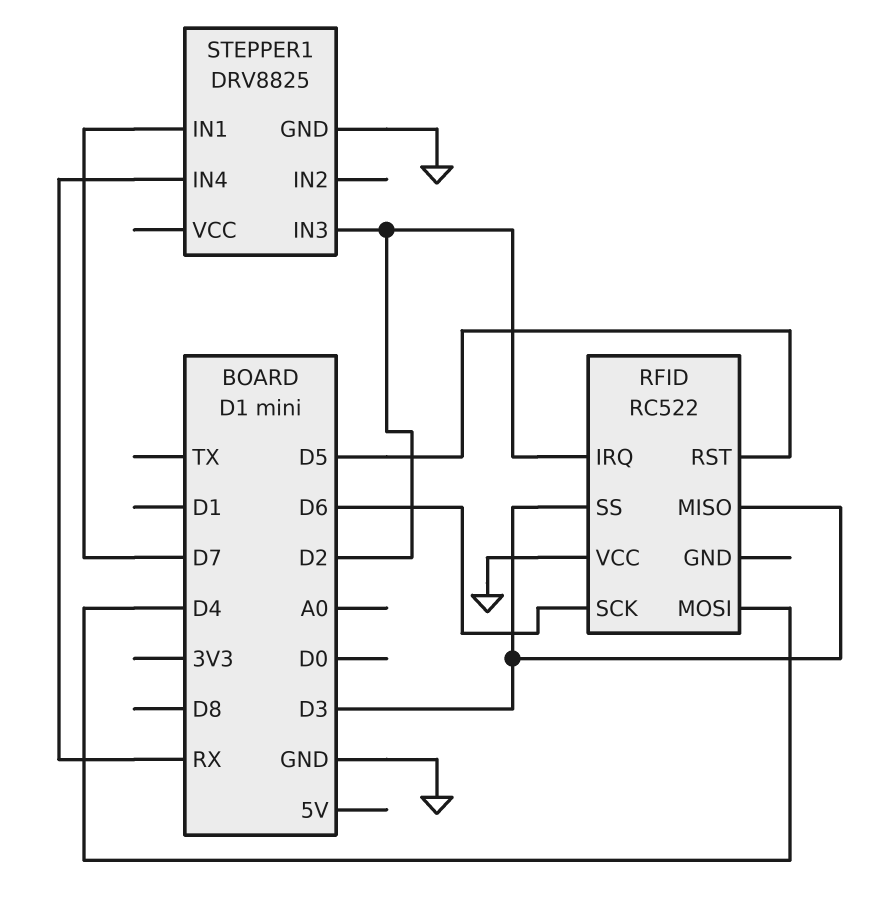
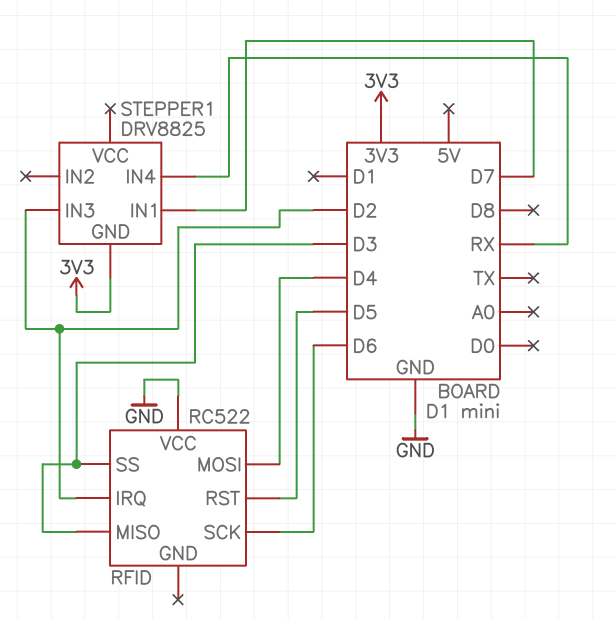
STEPPER1 pin GND: GND -> 3V3

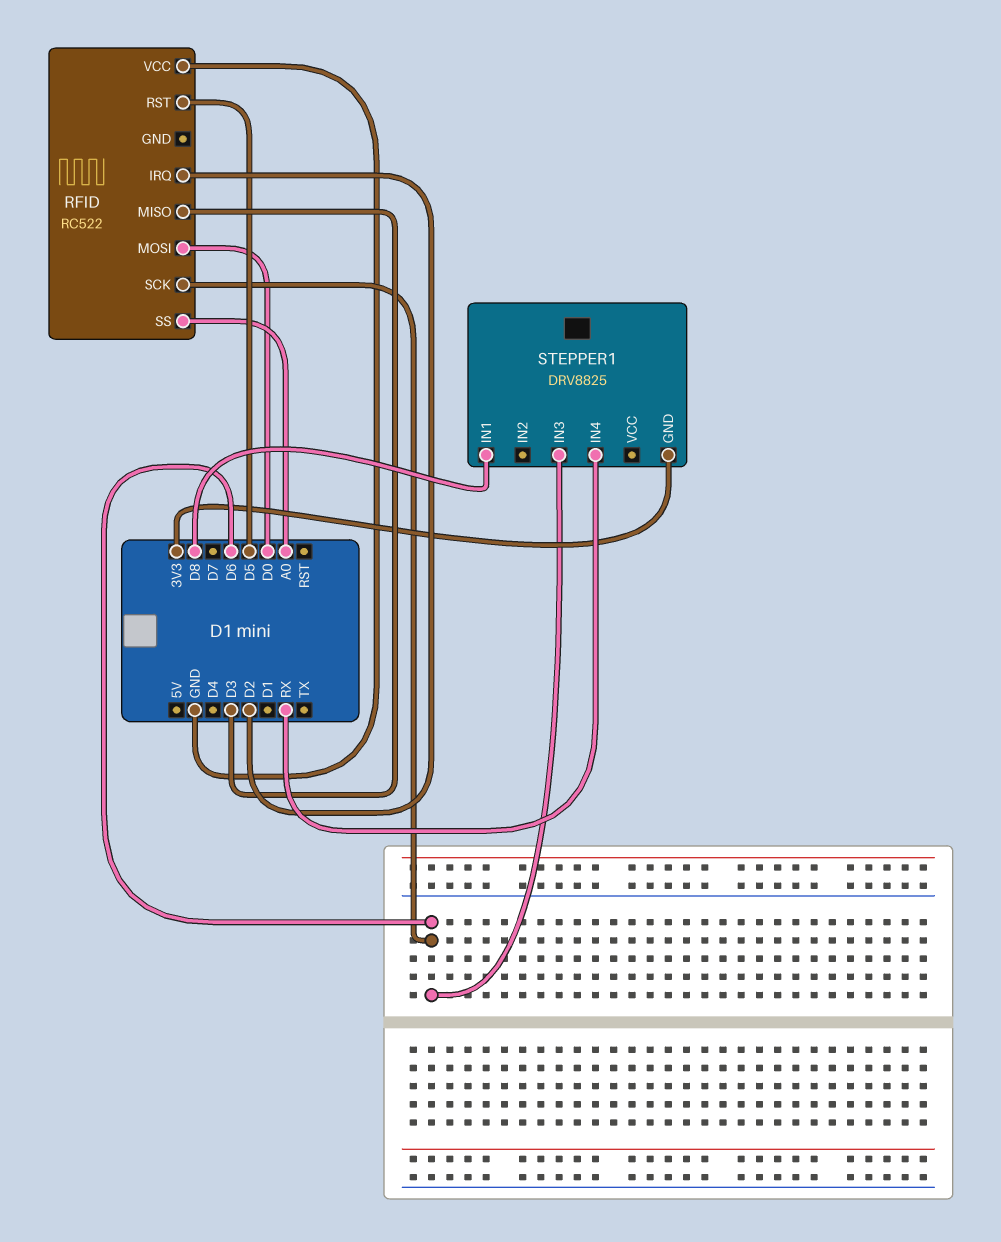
RFID pin MOSI: D4 -> D0
RFID pin SS: D3 -> A0
STEPPER1 pin IN1: D7 -> D8
STEPPER1 pin IN3: D2 -> D6

